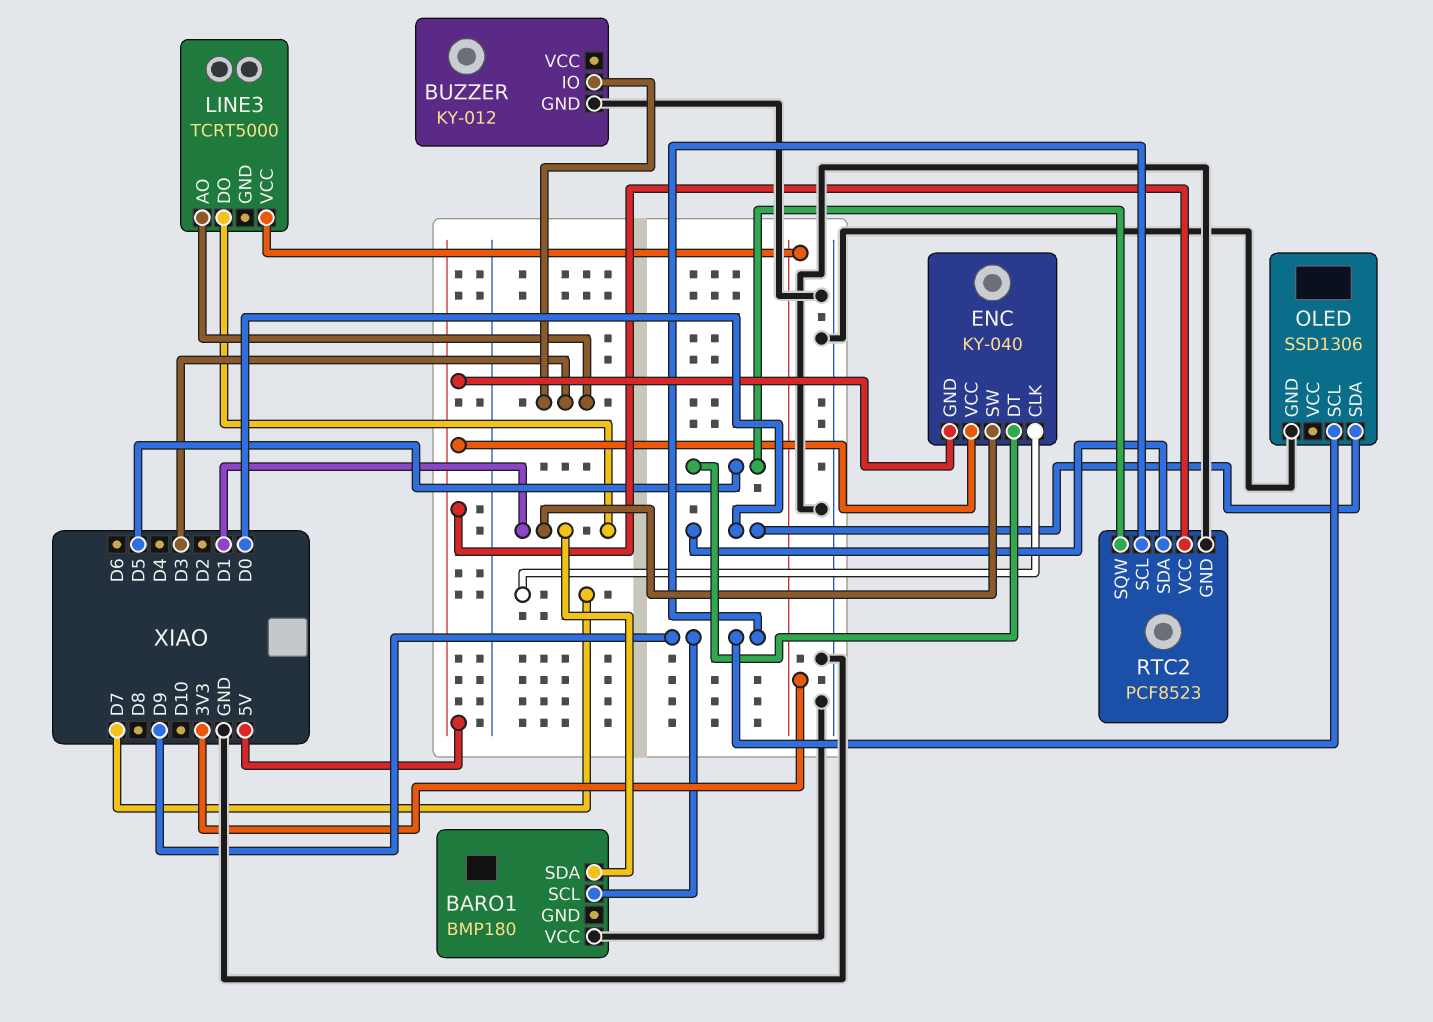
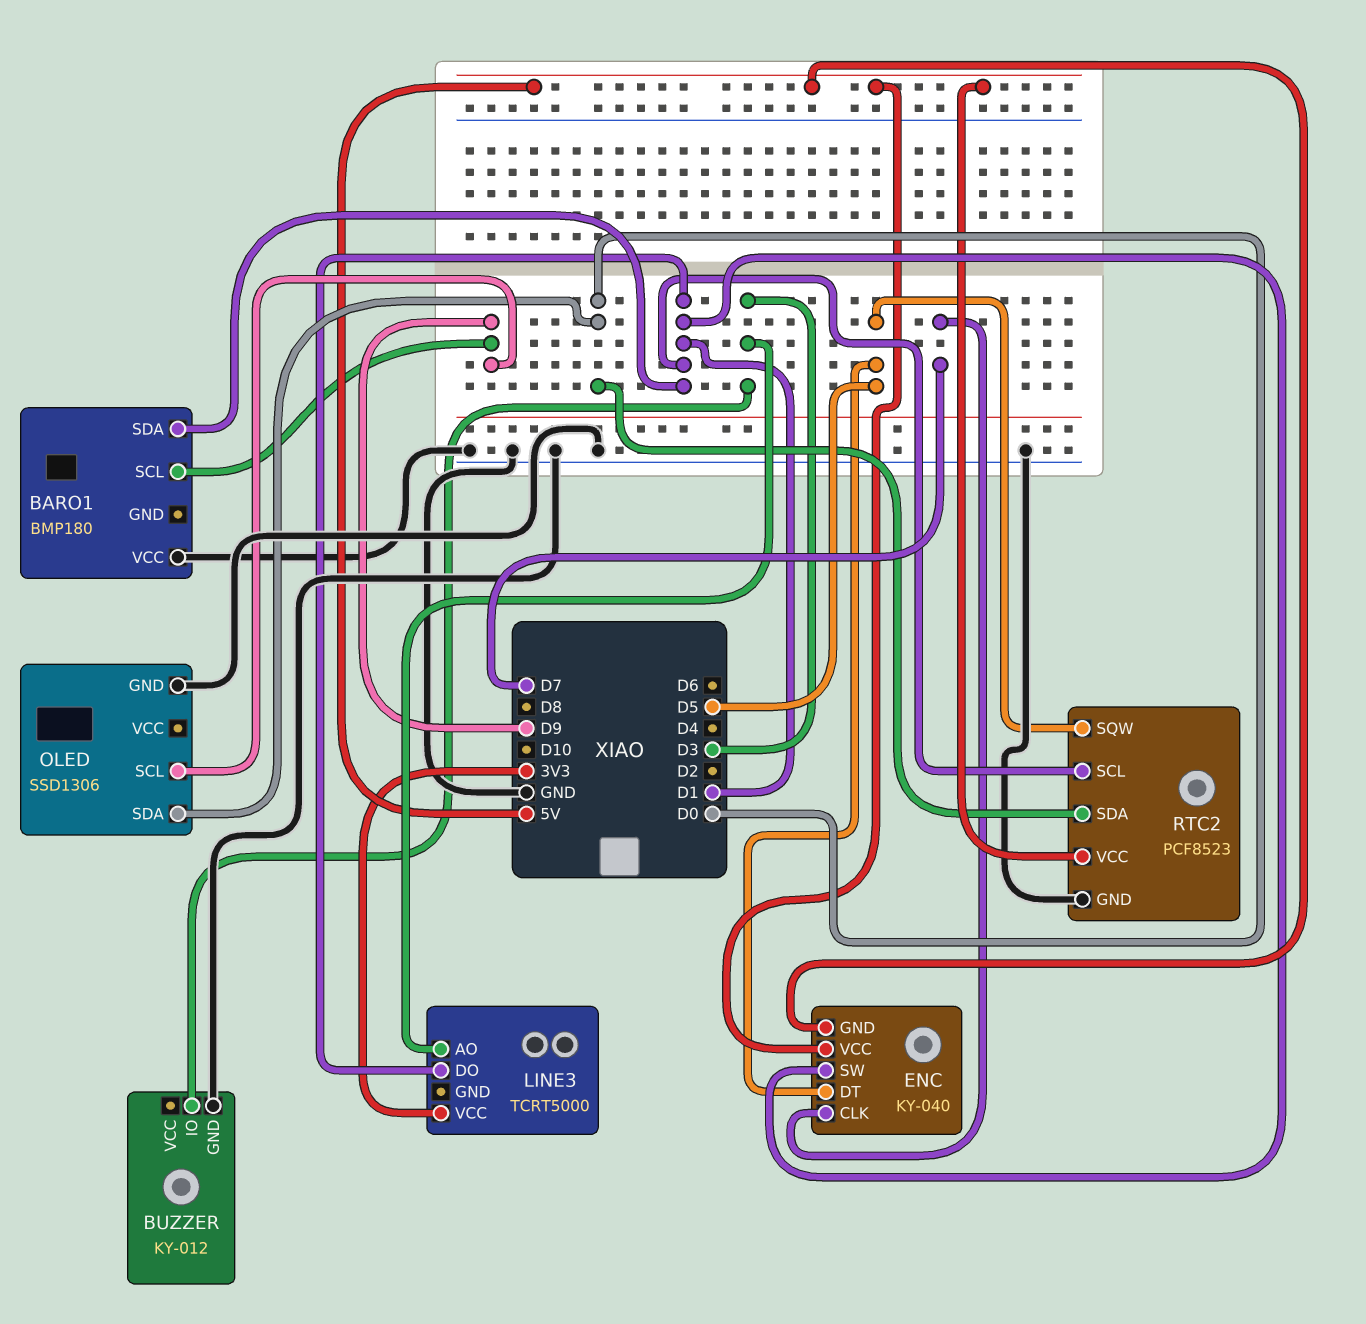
RTC2 pin SCL: D9 -> D1

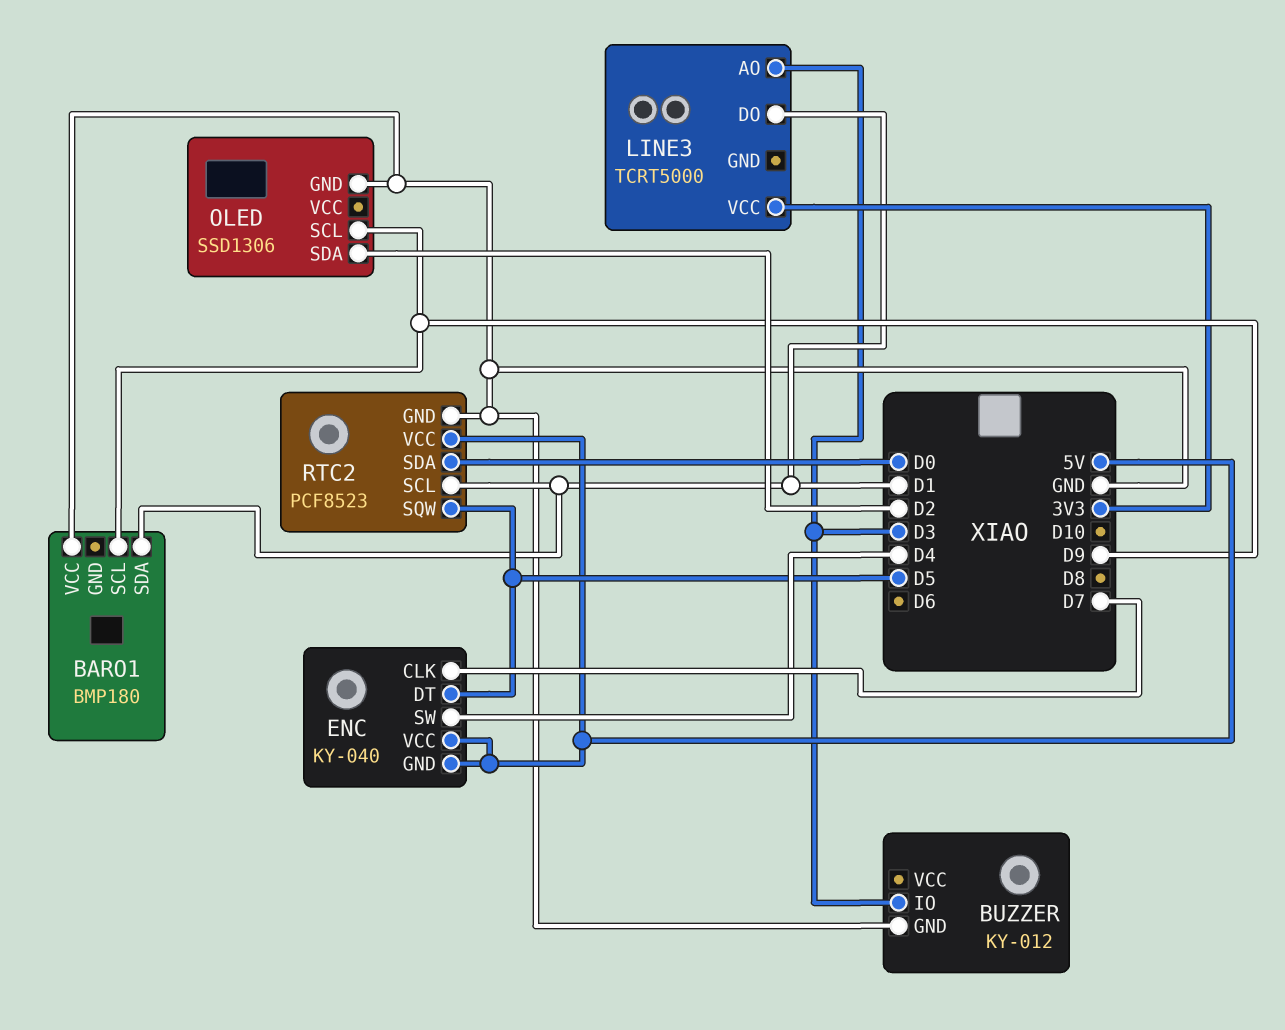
ENC pin SW: D1 -> D4
OLED pin SDA: D0 -> D2

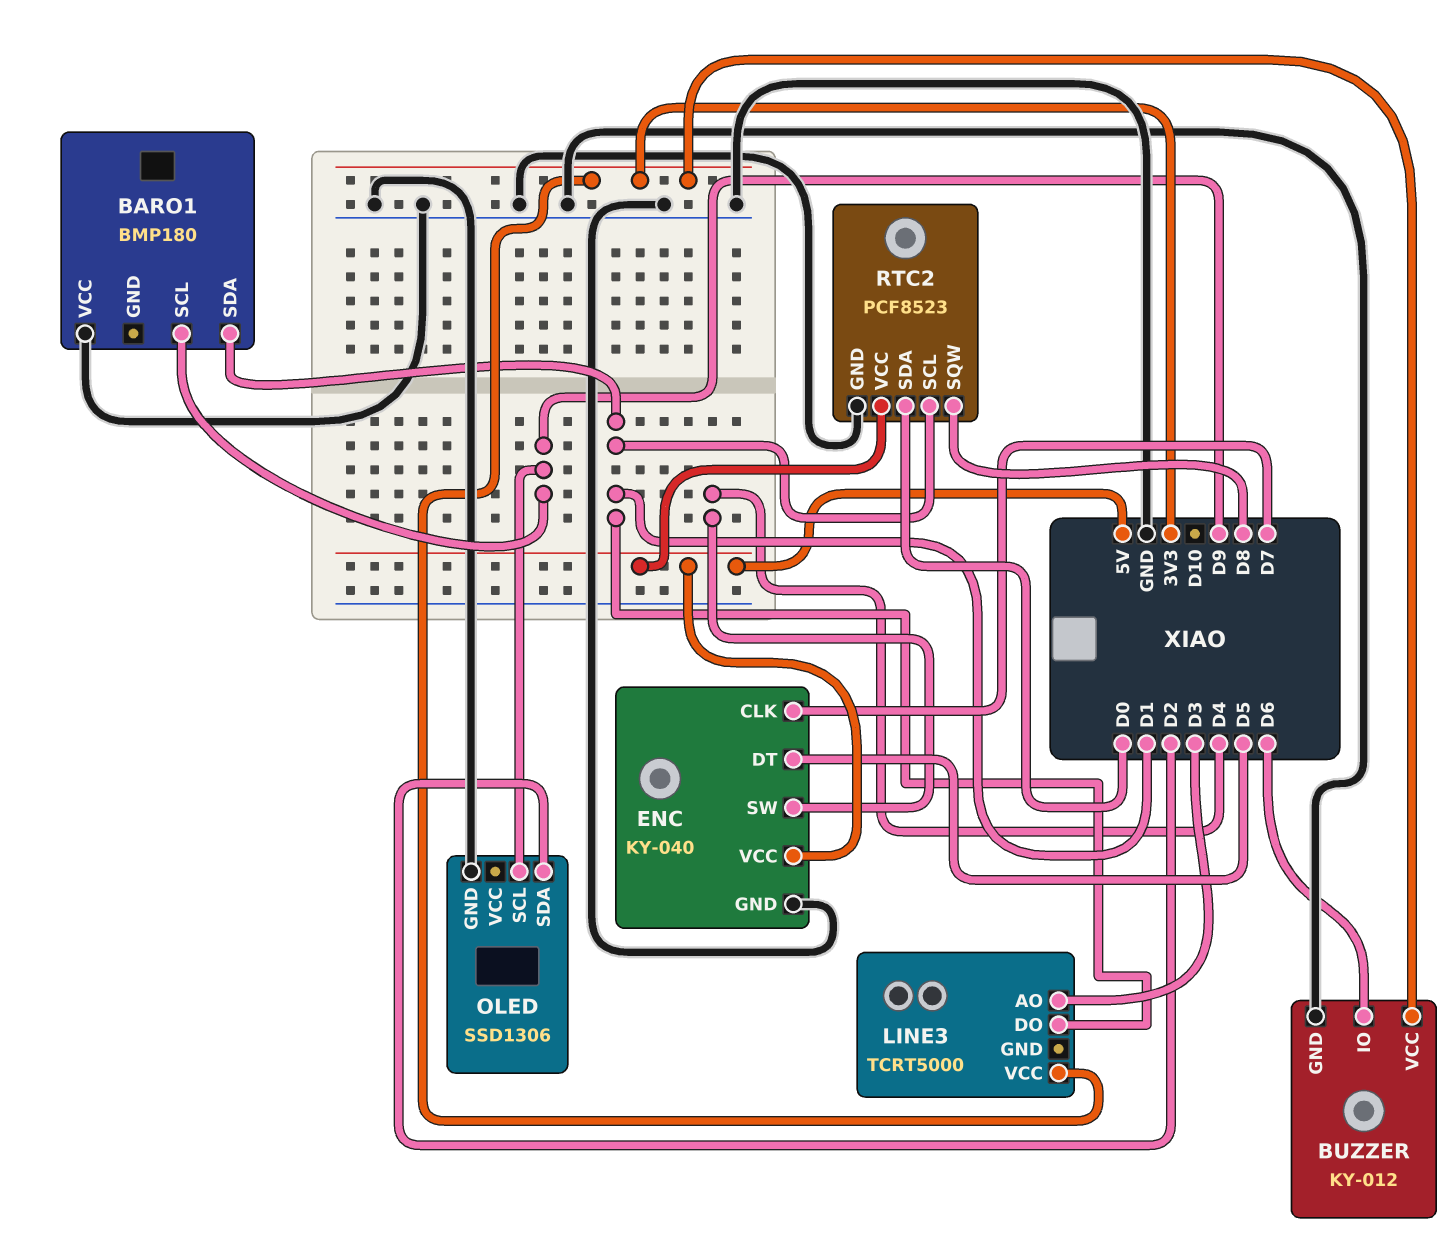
BUZZER pin IO: D3 -> D6
BUZZER pin VCC: none -> 3V3
ENC pin GND: 5V -> GND
RTC2 pin SQW: D5 -> D8

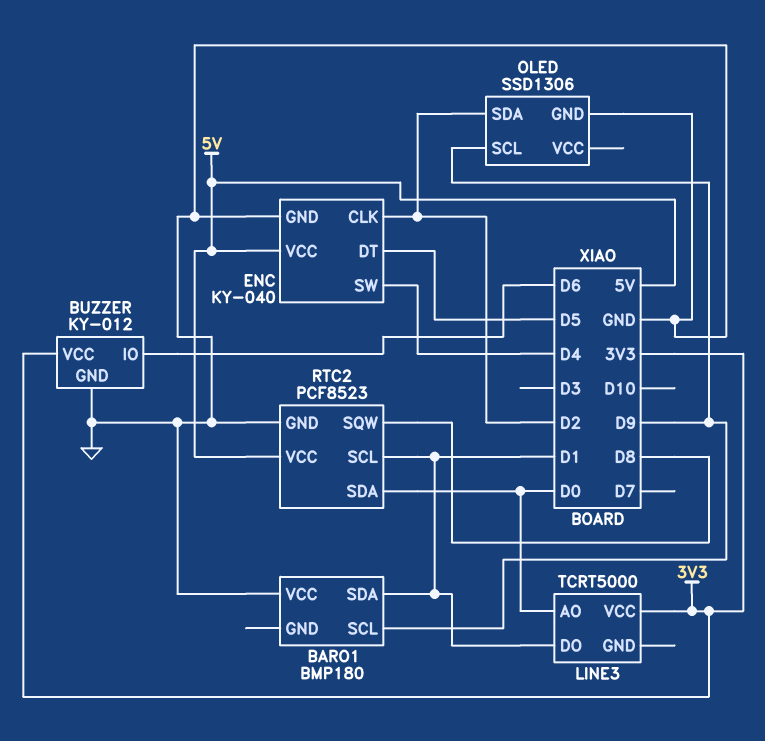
ENC pin CLK: D7 -> D2
LINE3 pin AO: D3 -> D0

